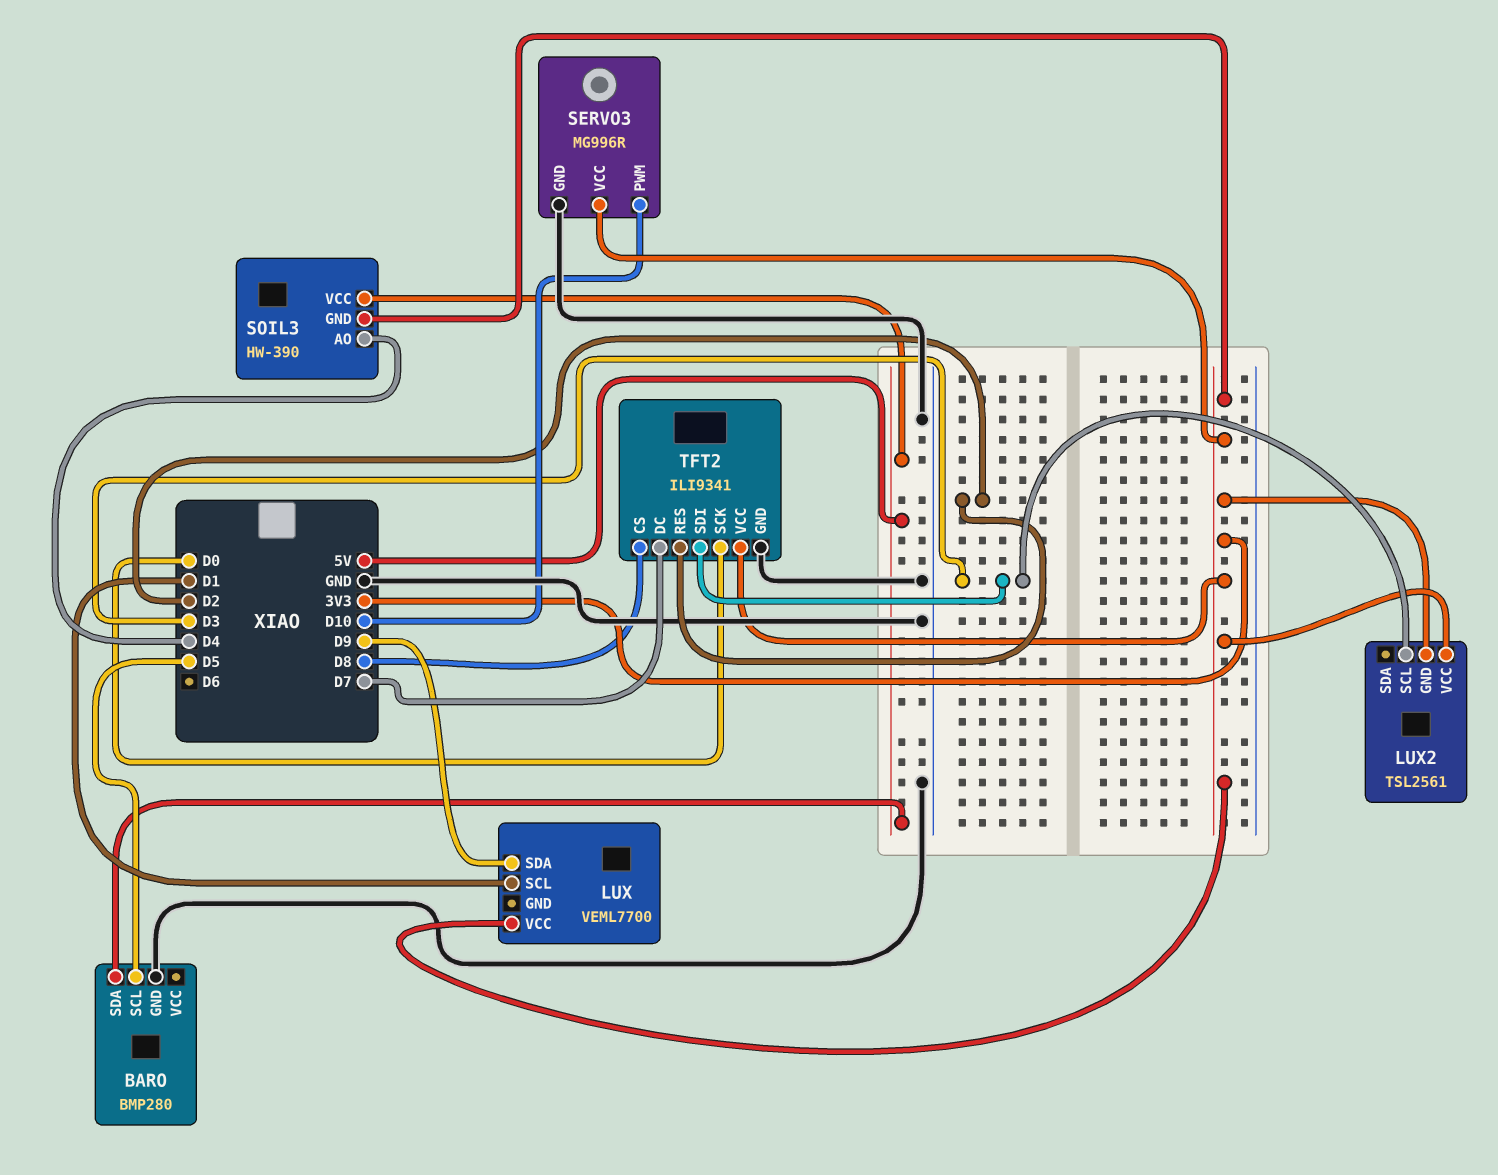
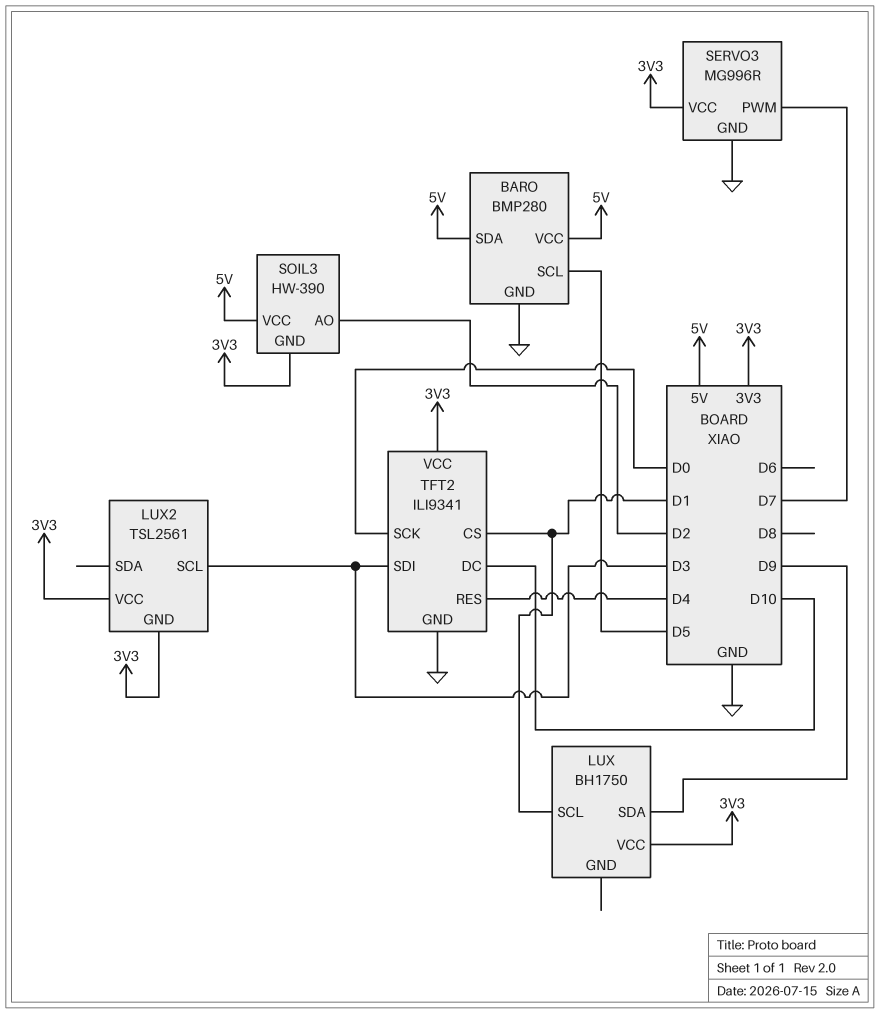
BARO pin VCC: none -> 5V
LUX: VEML7700 -> BH1750
SERVO3 pin PWM: D10 -> D7
SOIL3 pin AO: D4 -> D2
TFT2 pin CS: D8 -> D1
TFT2 pin DC: D7 -> D10
TFT2 pin RES: D2 -> D4

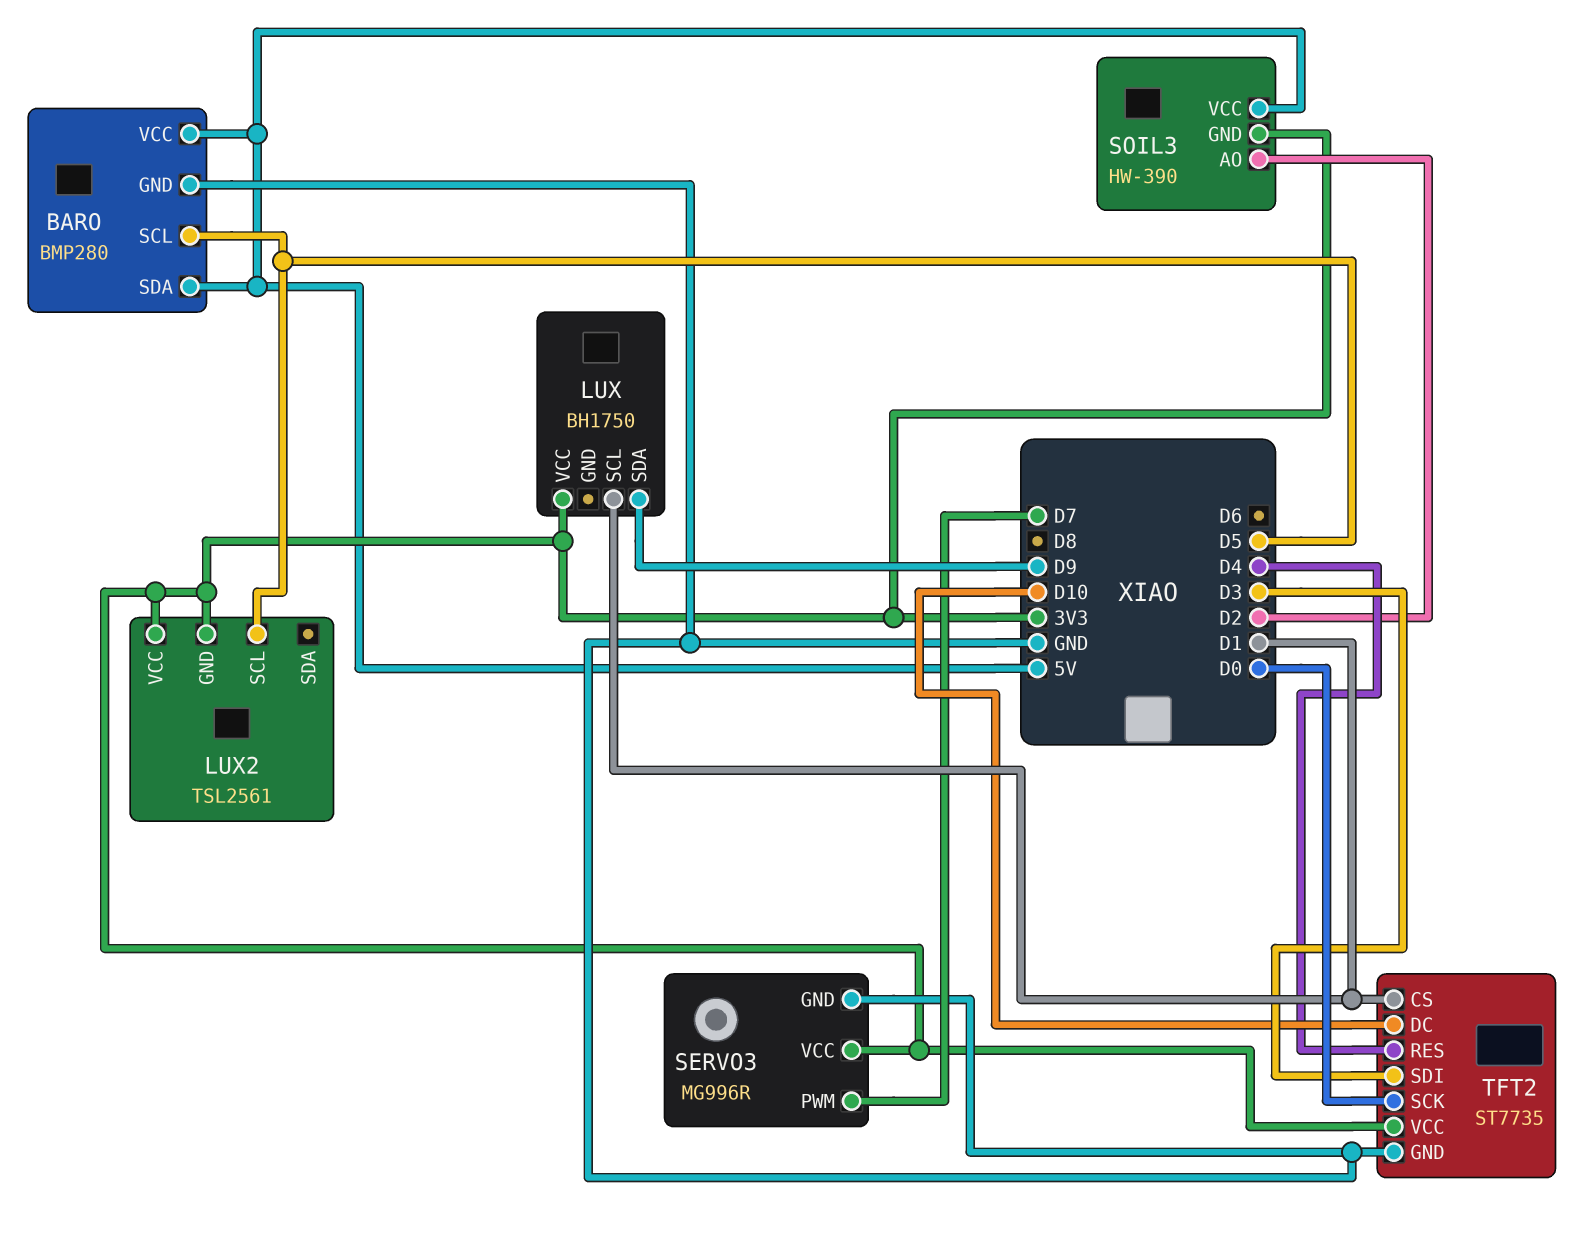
LUX2 pin SCL: D3 -> D5
TFT2: ILI9341 -> ST7735

